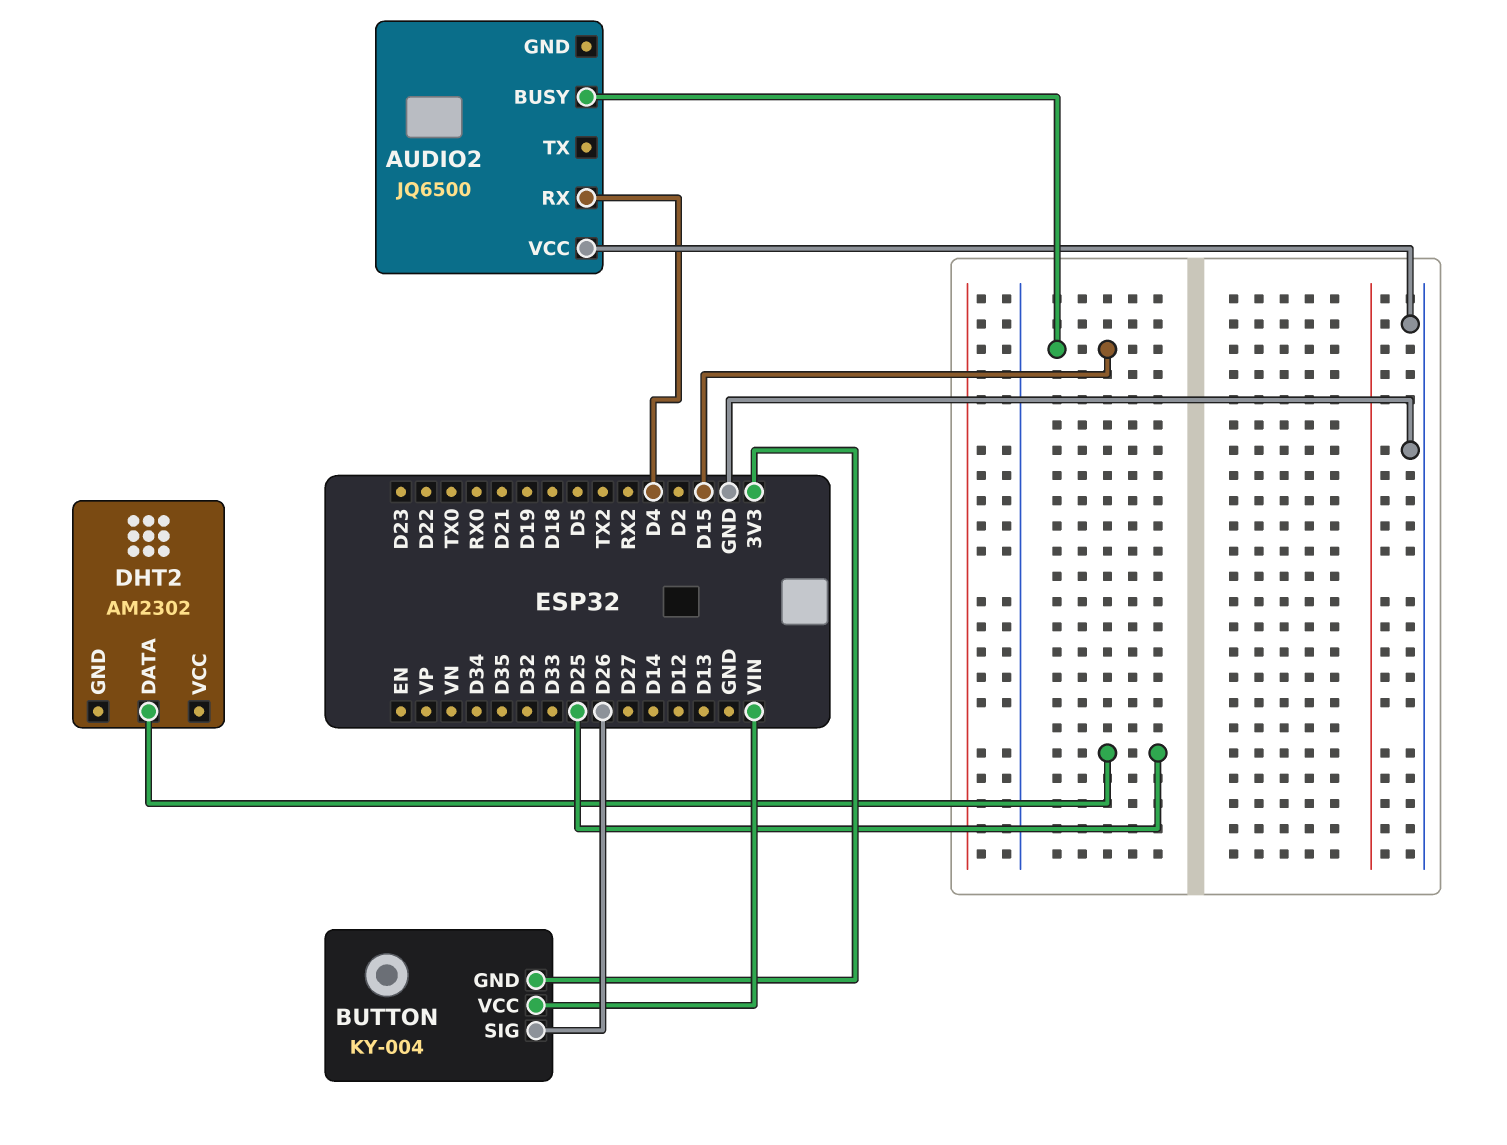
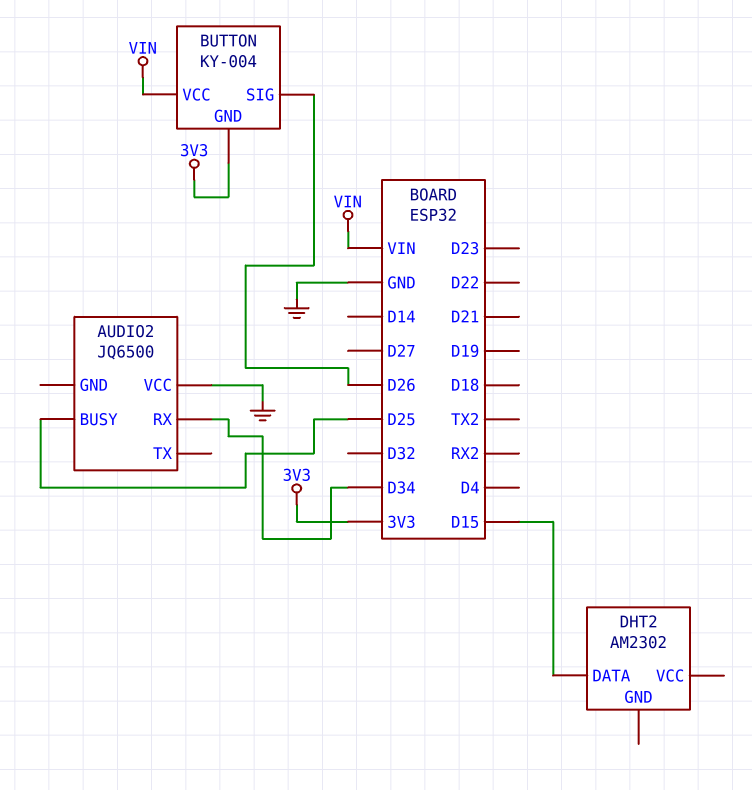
AUDIO2 pin BUSY: D15 -> D25
AUDIO2 pin RX: D4 -> D34
DHT2 pin DATA: D25 -> D15

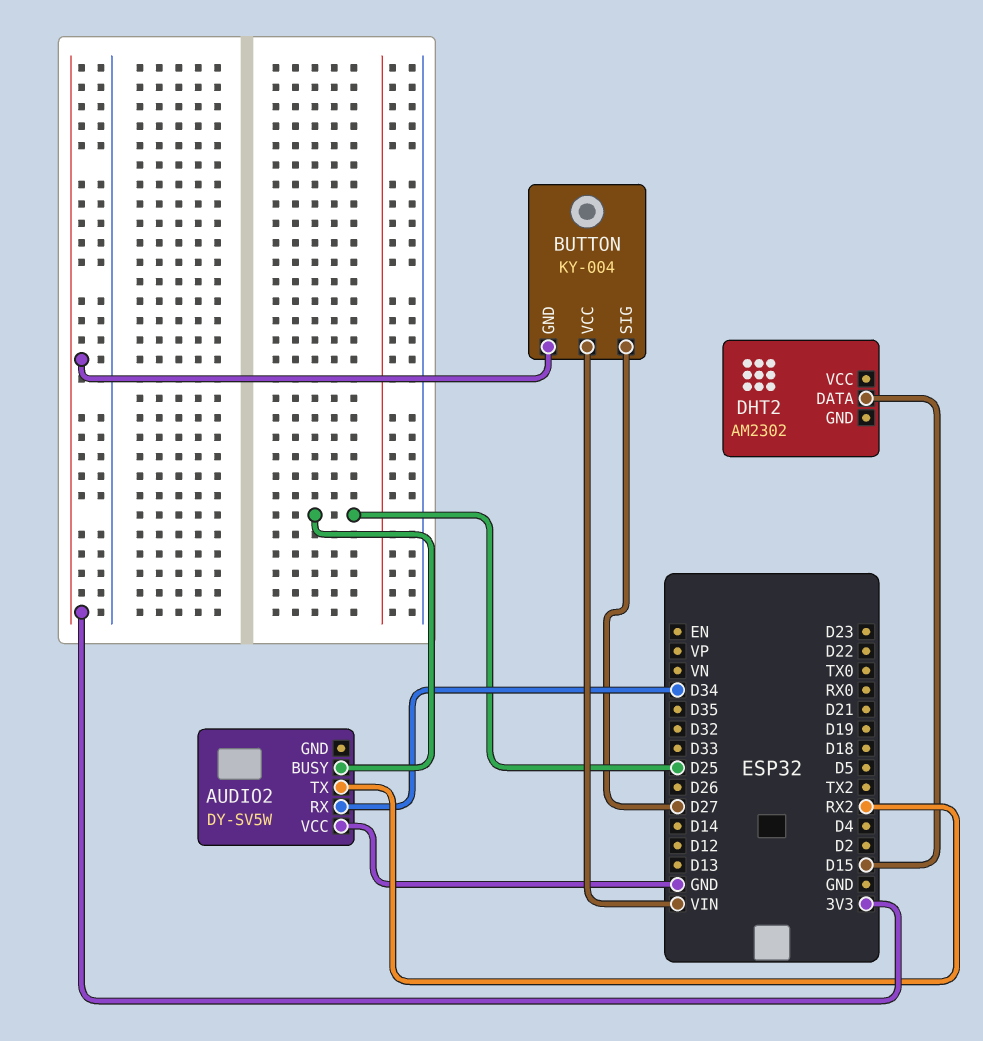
AUDIO2: JQ6500 -> DY-SV5W
AUDIO2 pin TX: none -> RX2
BUTTON pin SIG: D26 -> D27

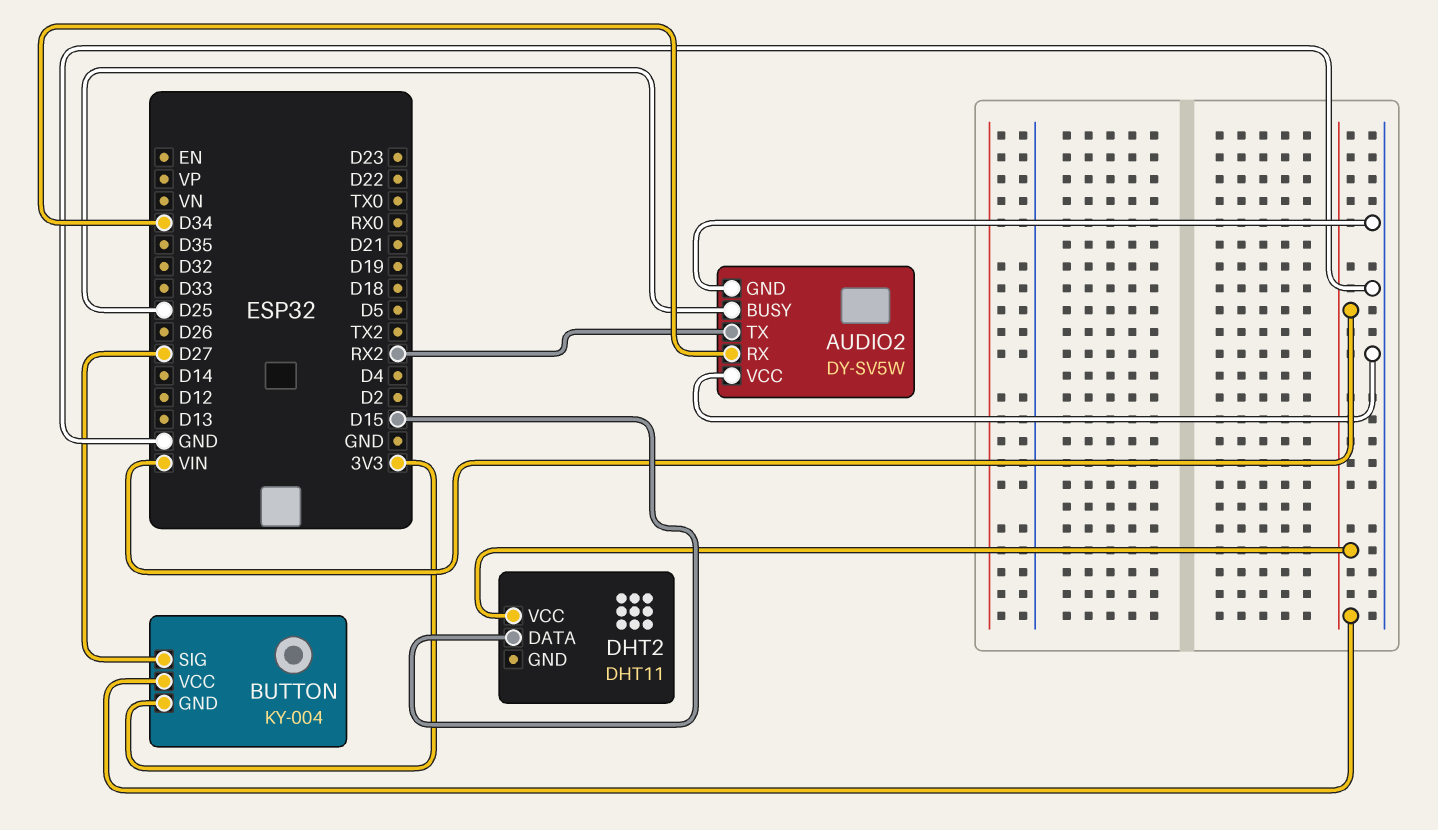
AUDIO2 pin GND: none -> GND
DHT2: AM2302 -> DHT11
DHT2 pin VCC: none -> VIN

